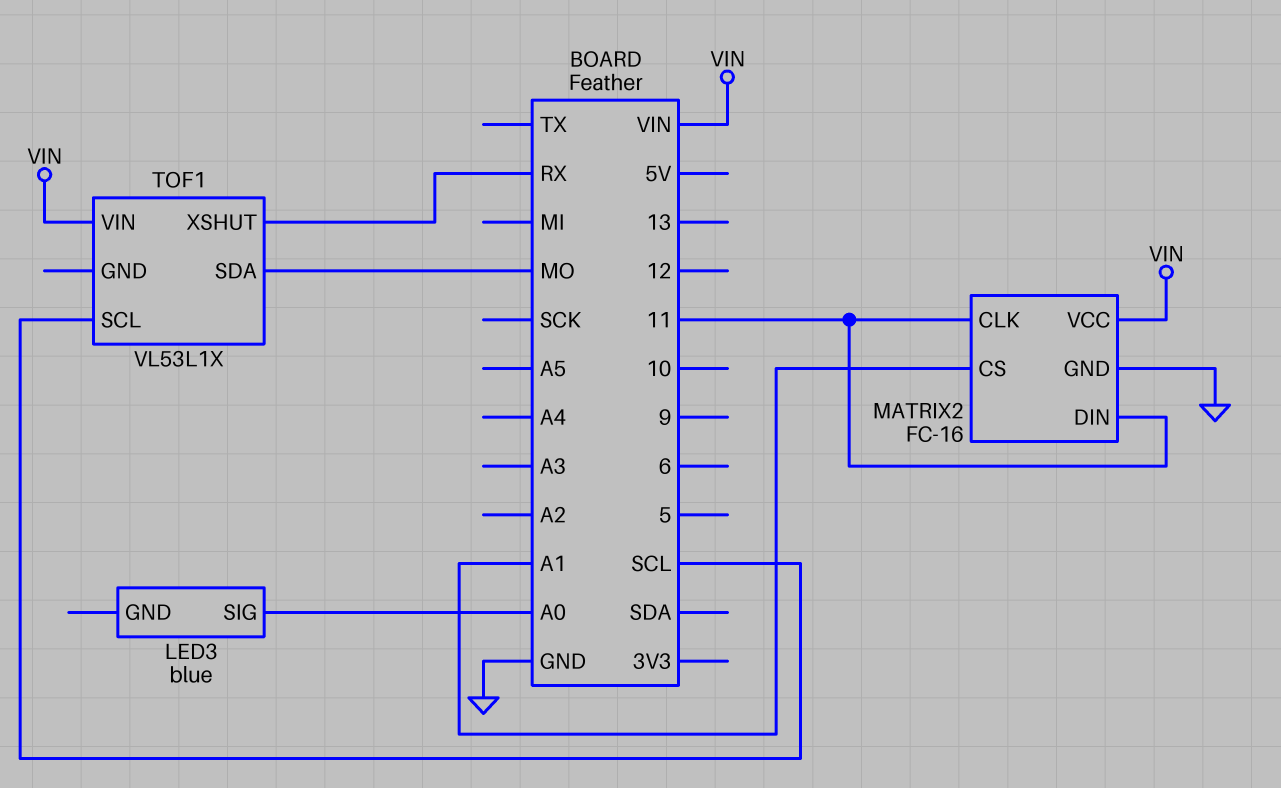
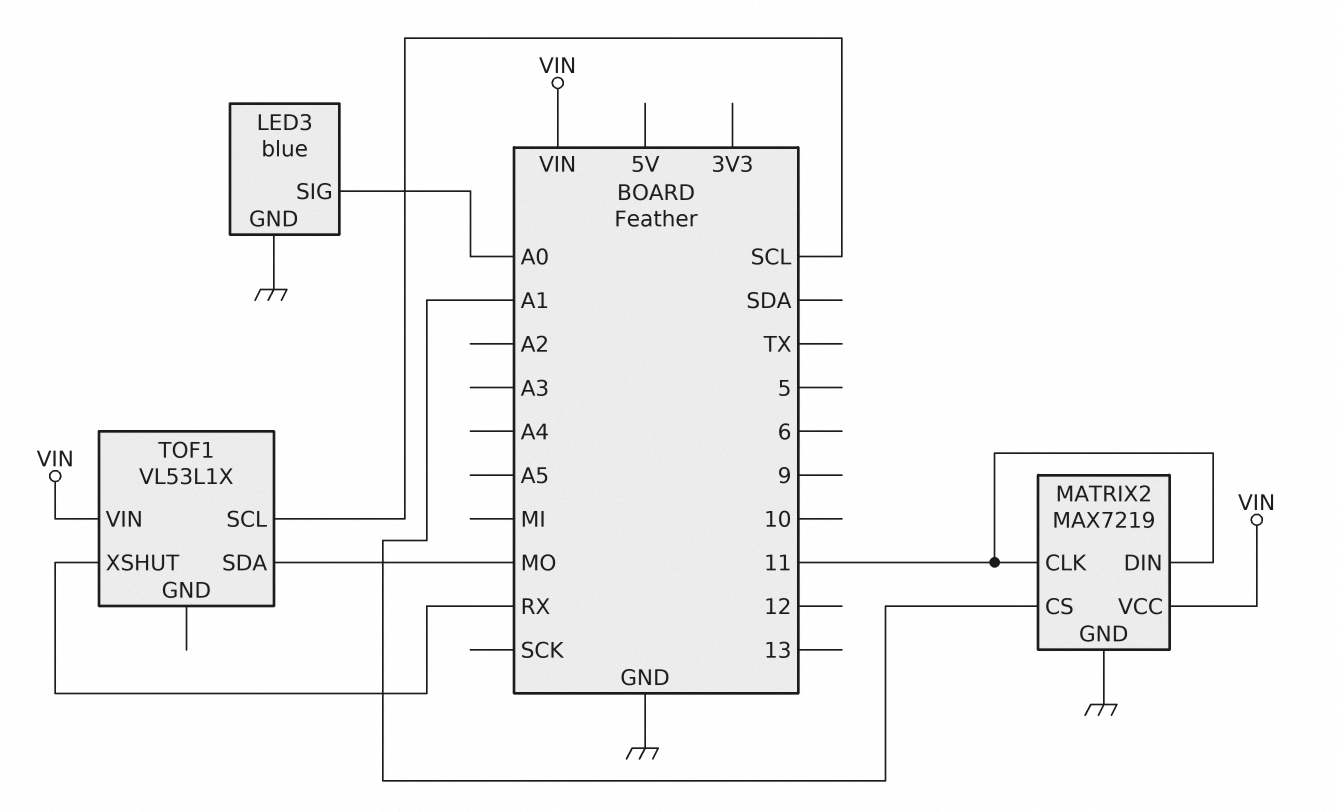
LED3 pin GND: none -> GND
MATRIX2: FC-16 -> MAX7219

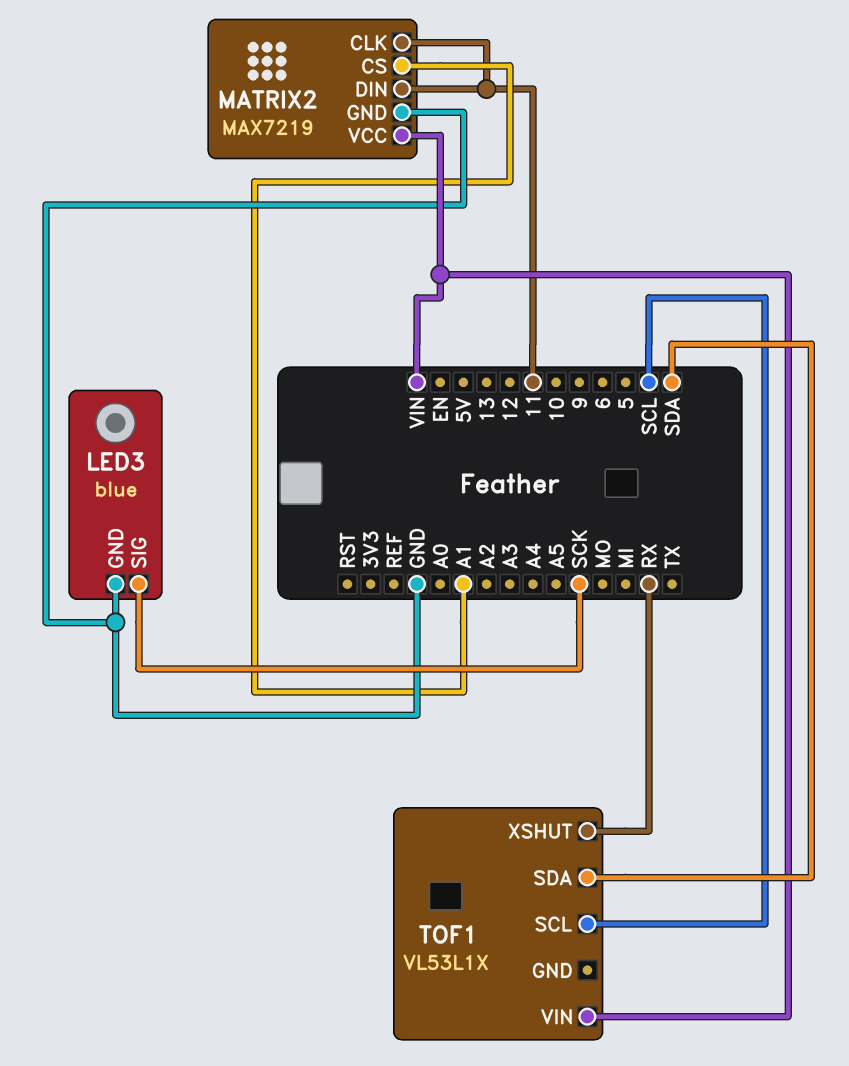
LED3 pin SIG: A0 -> SCK
TOF1 pin SDA: MO -> SDA

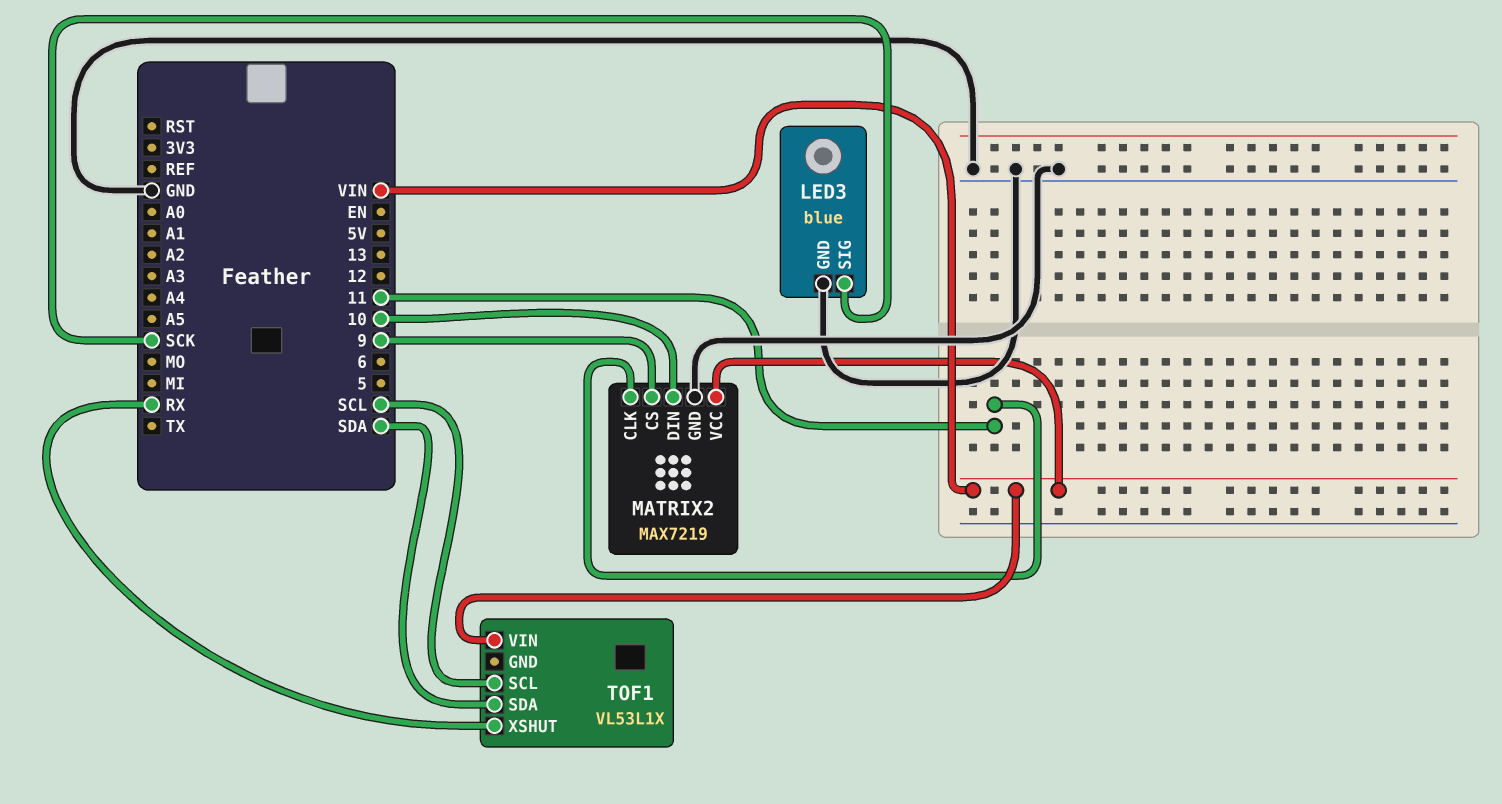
MATRIX2 pin CS: A1 -> 9
MATRIX2 pin DIN: 11 -> 10

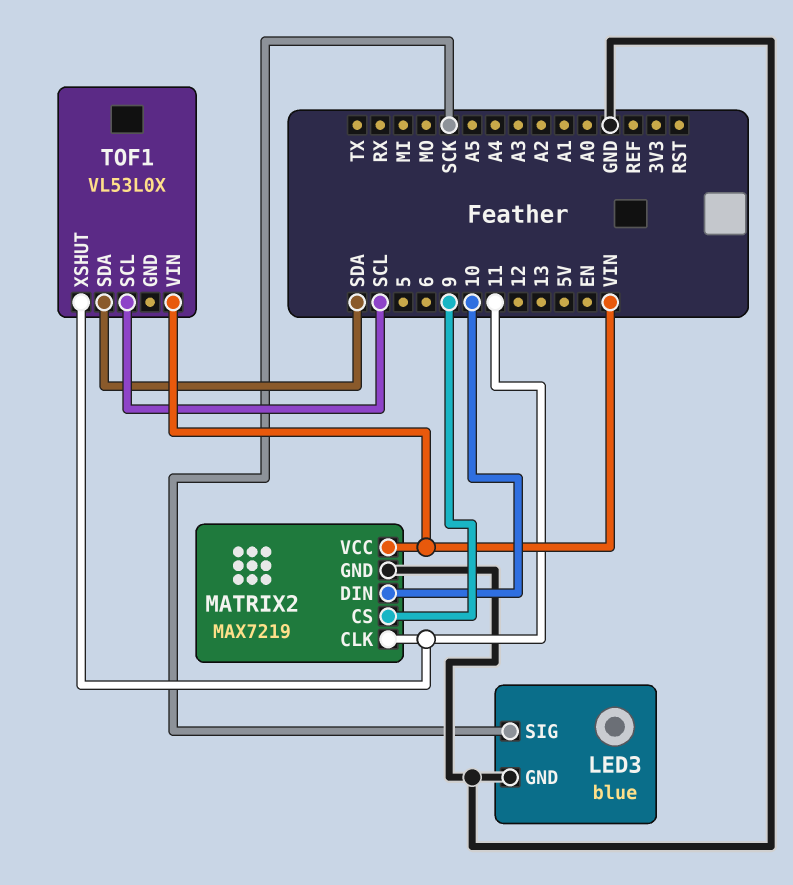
TOF1: VL53L1X -> VL53L0X
TOF1 pin XSHUT: RX -> 11

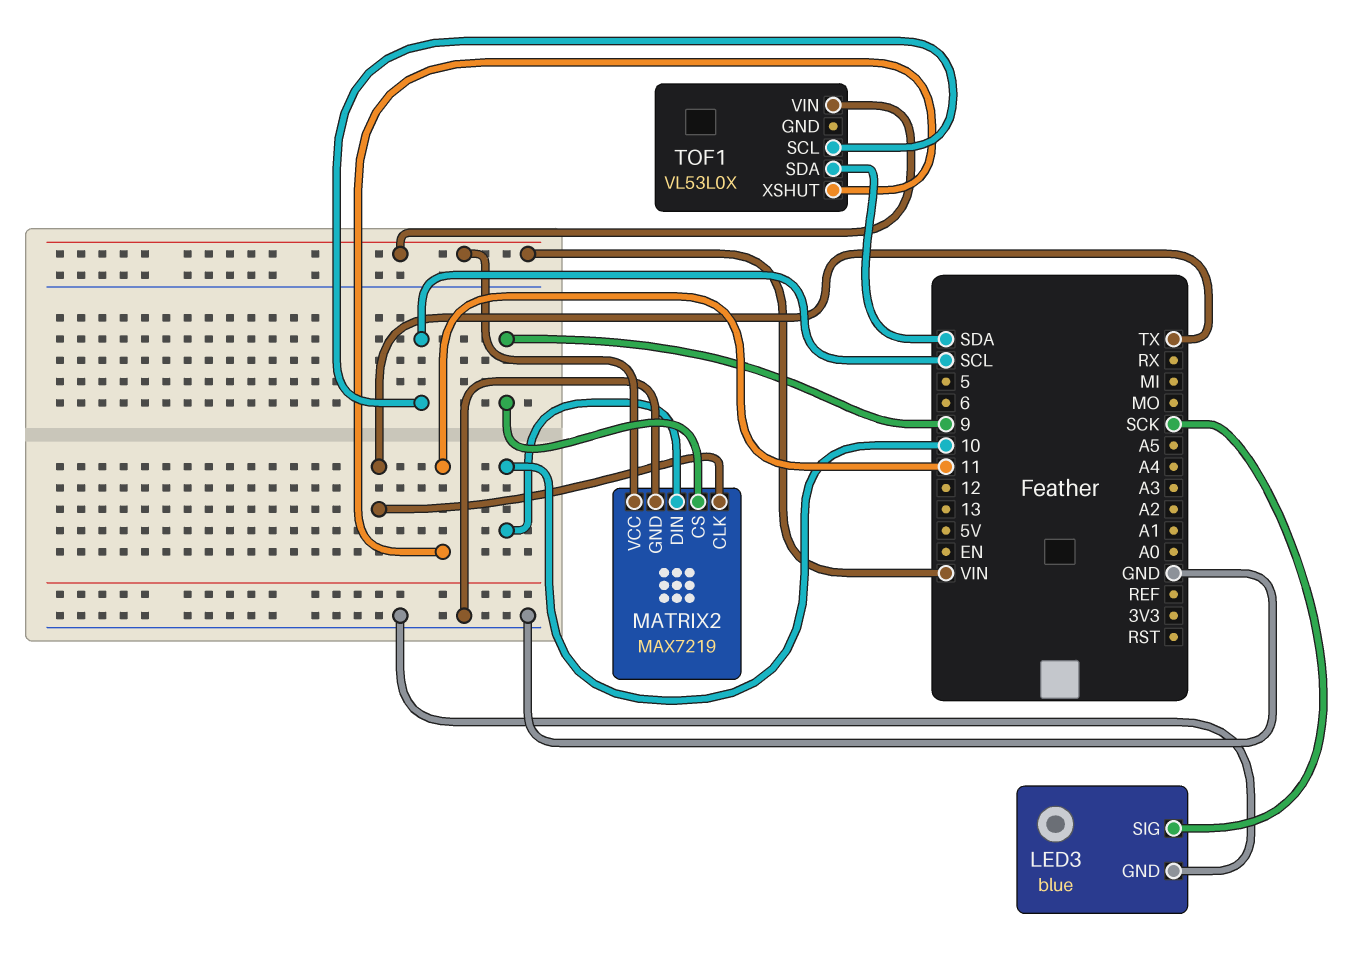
MATRIX2 pin CLK: 11 -> TX

